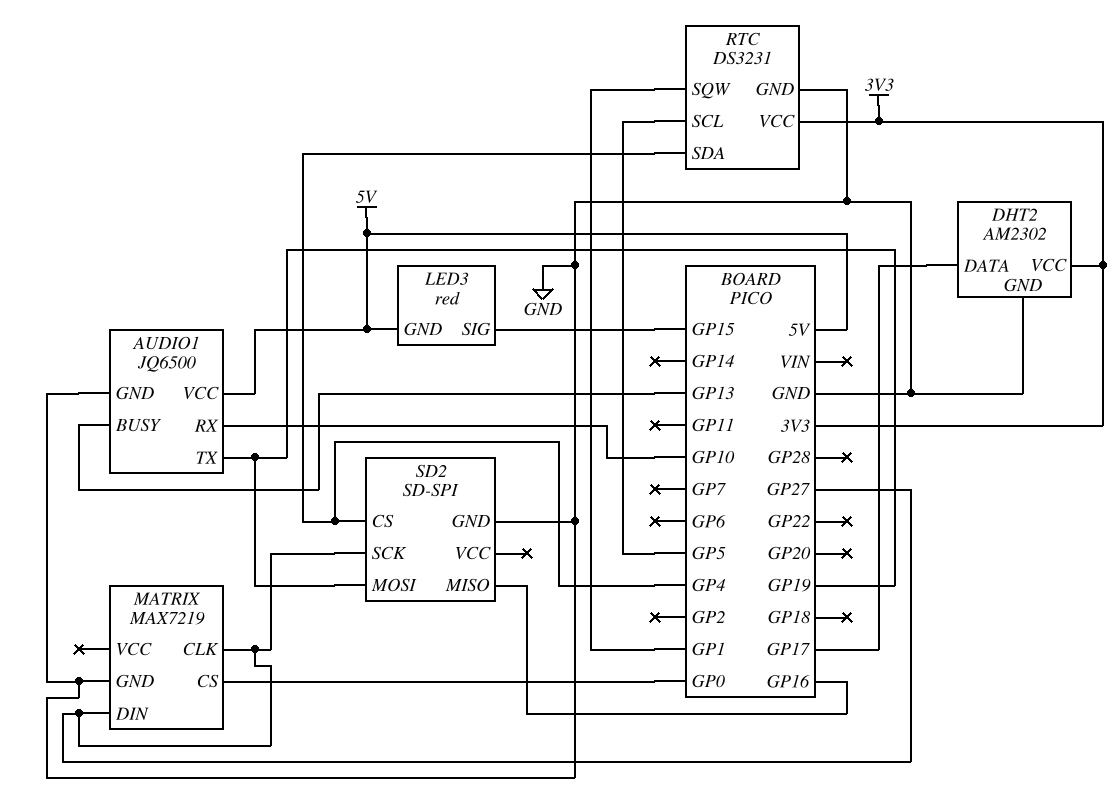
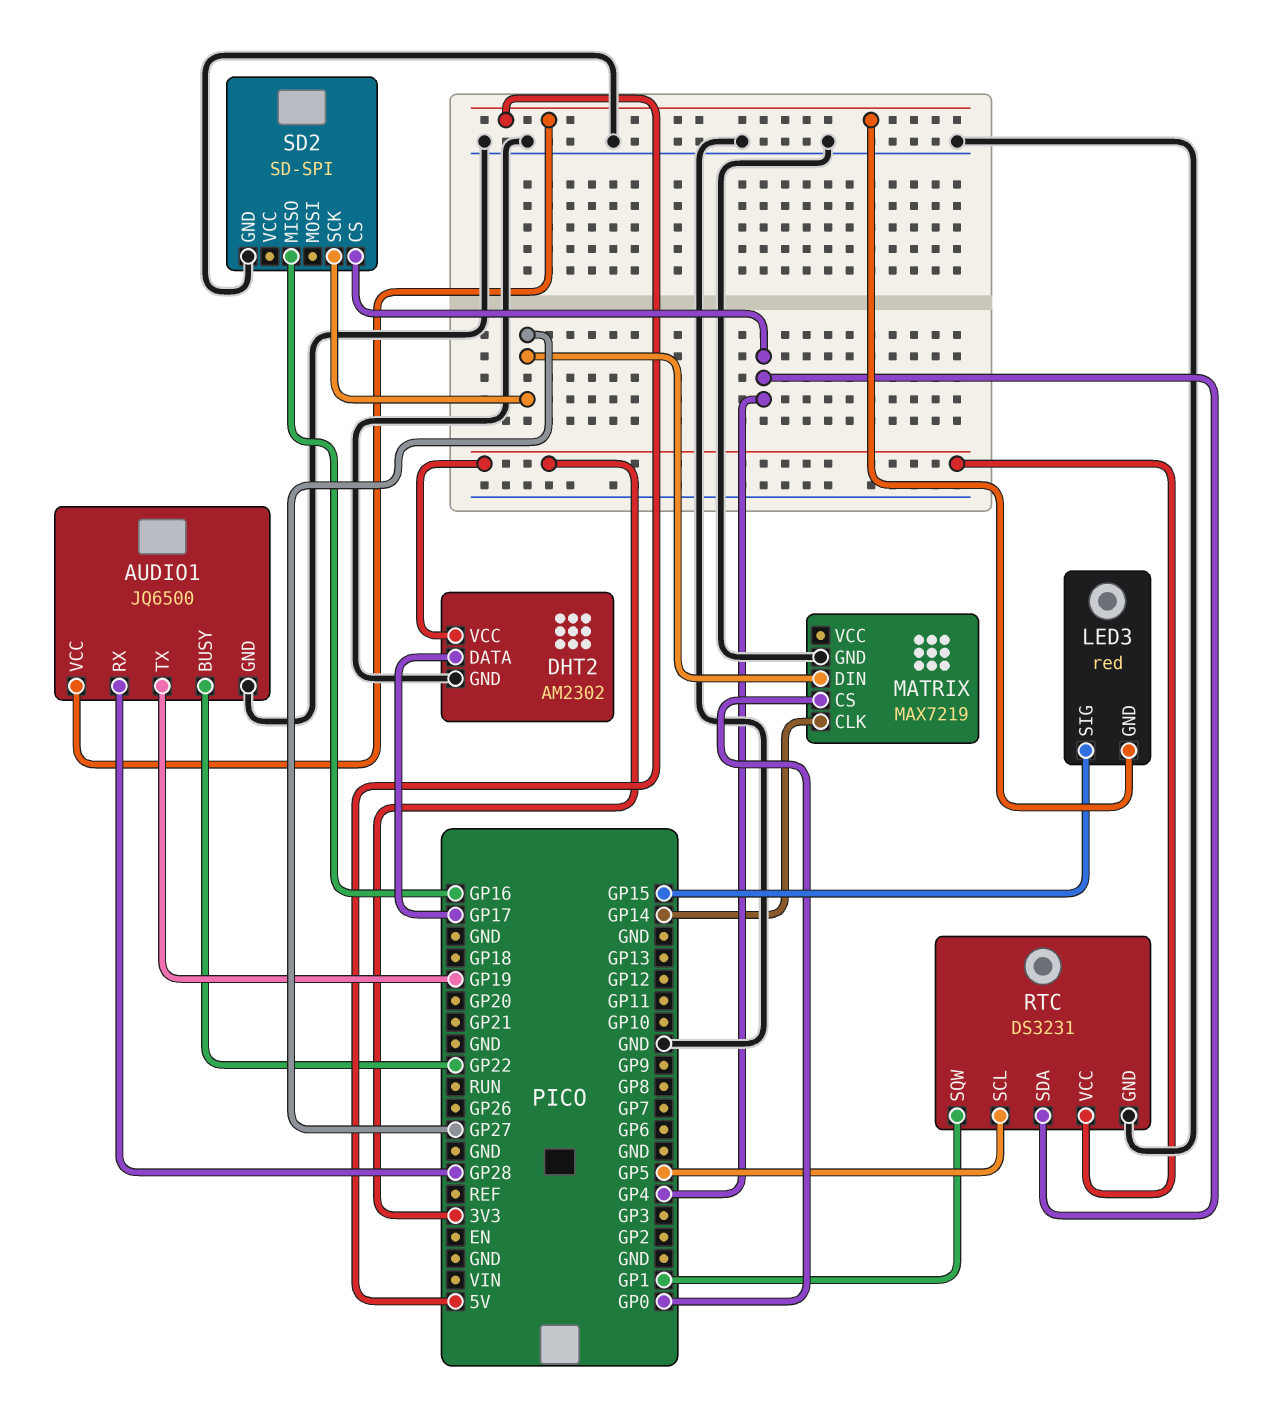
AUDIO1 pin BUSY: GP13 -> GP22
AUDIO1 pin RX: GP10 -> GP28
MATRIX pin CLK: GP27 -> GP14
SD2 pin MOSI: GP19 -> none

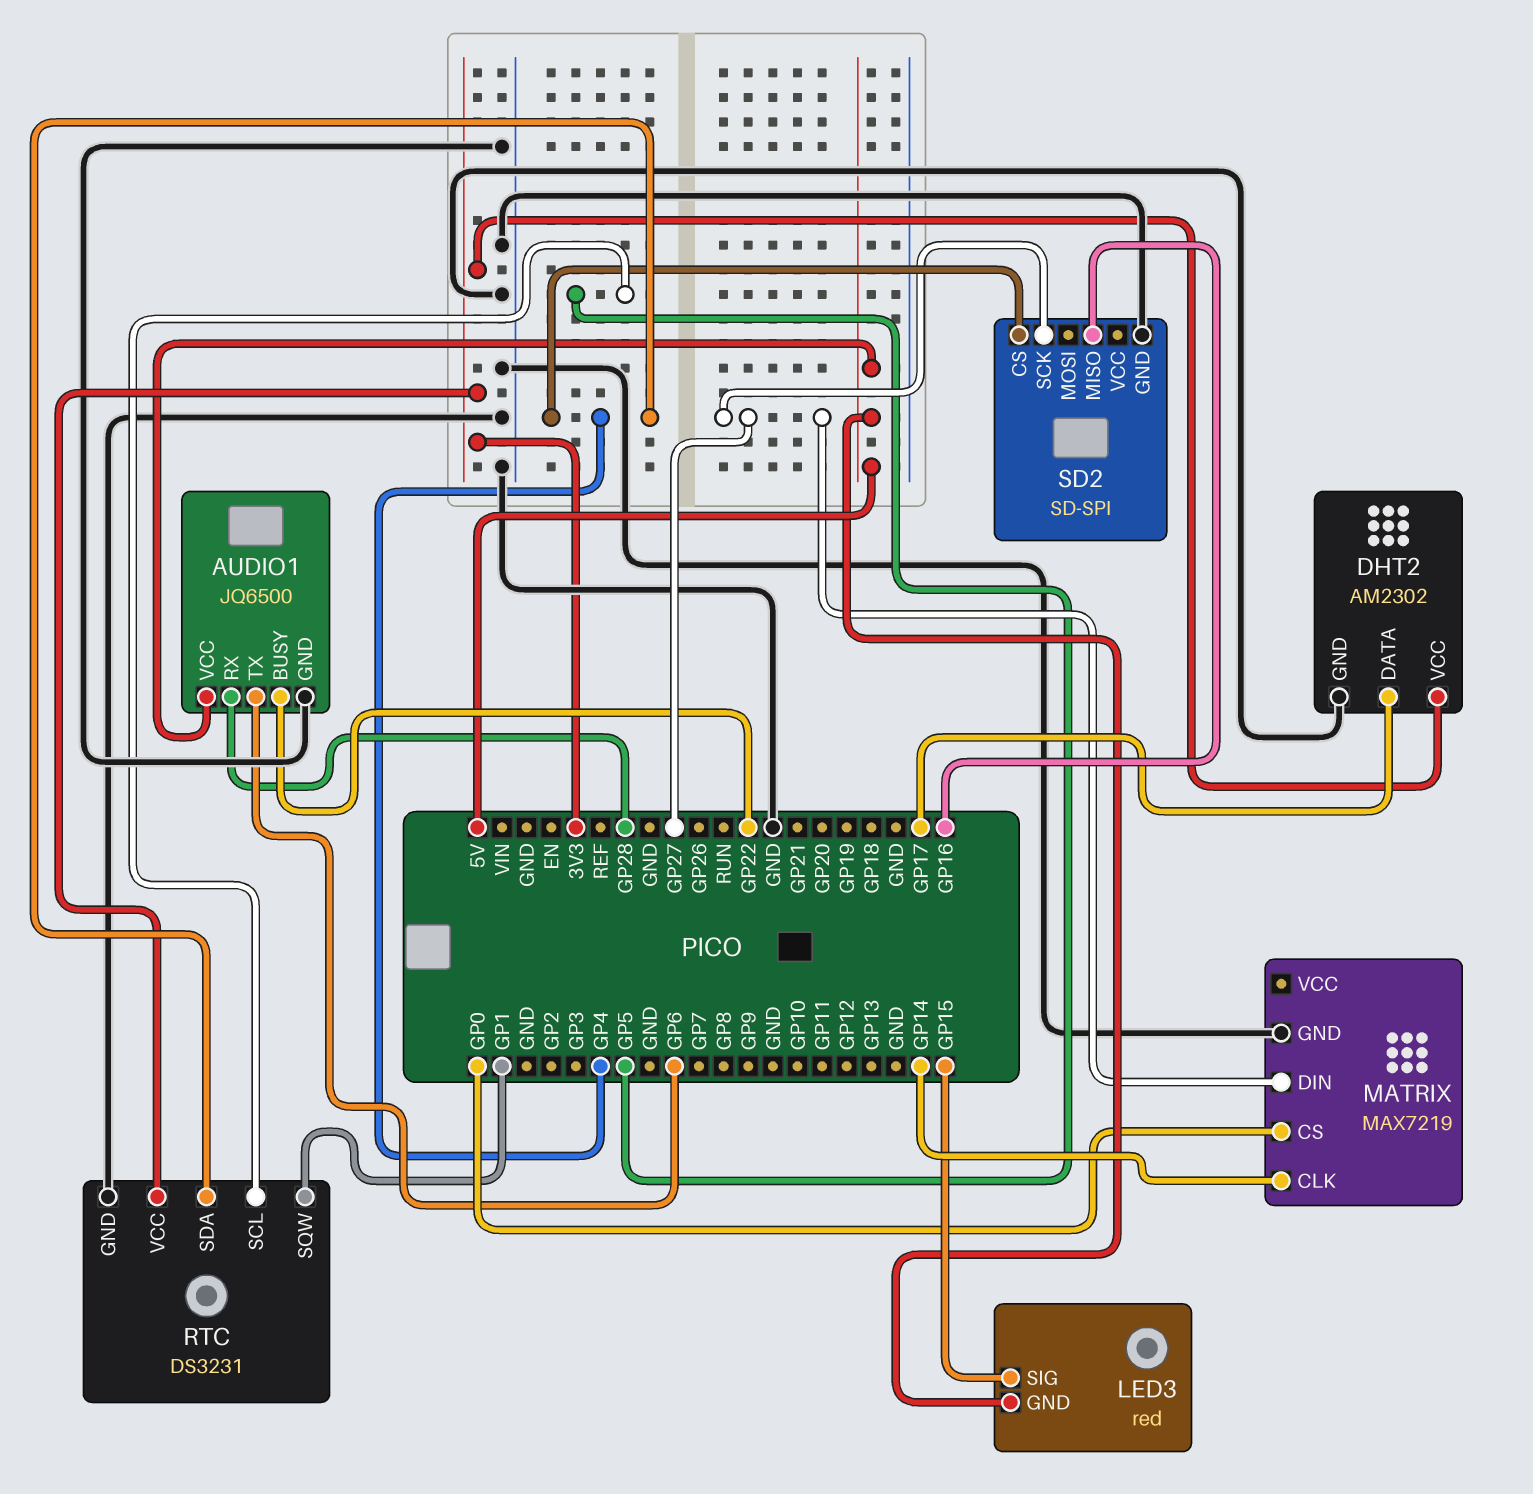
AUDIO1 pin TX: GP19 -> GP6

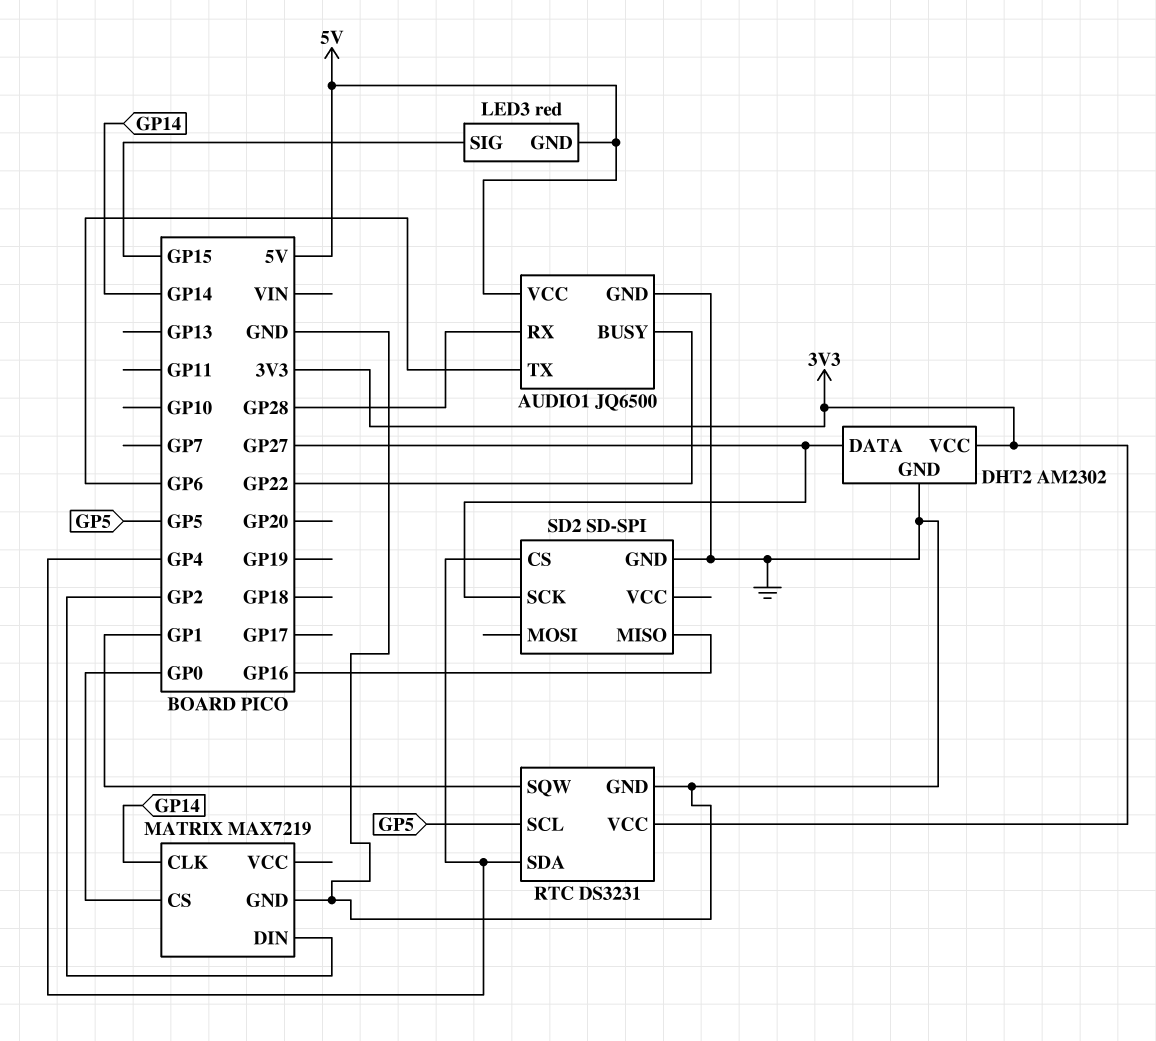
DHT2 pin DATA: GP17 -> GP27
MATRIX pin DIN: GP27 -> GP2

